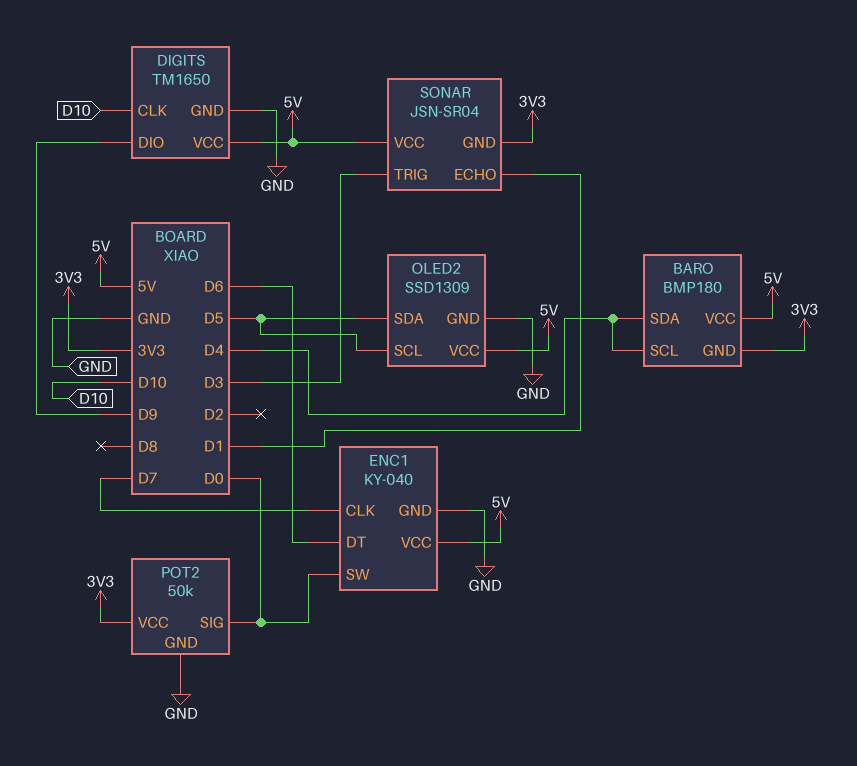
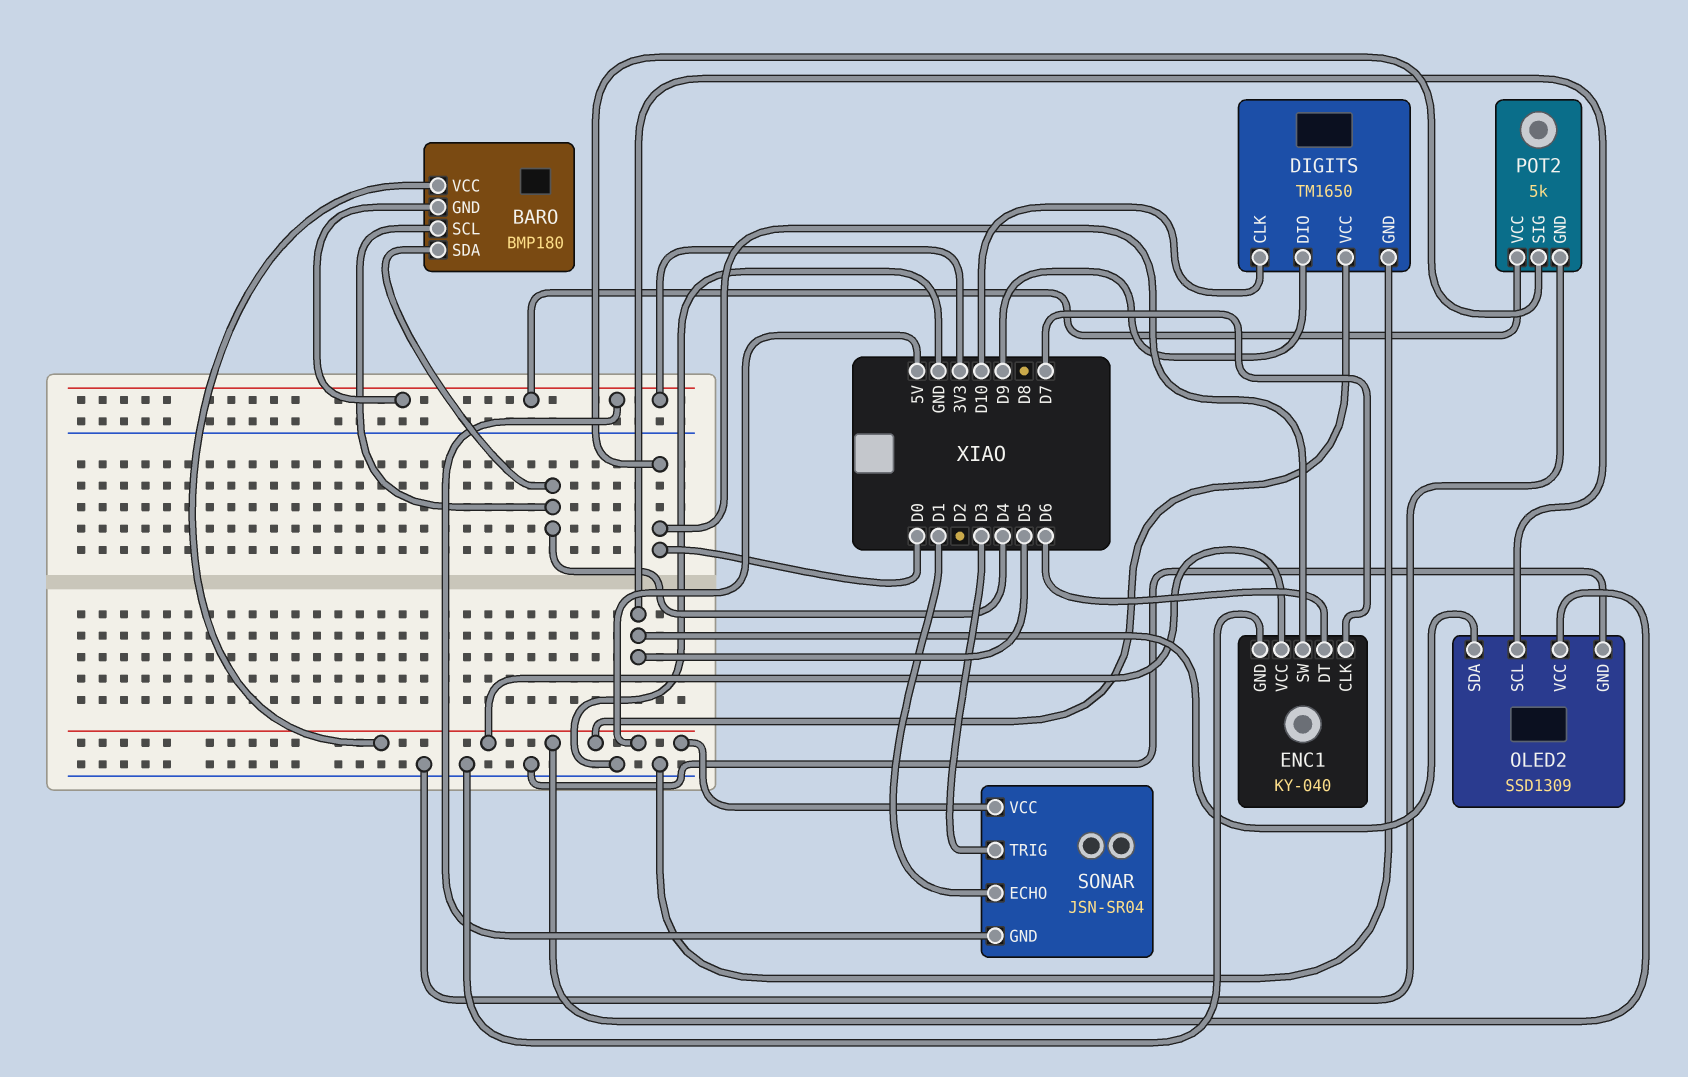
POT2: 50k -> 5k

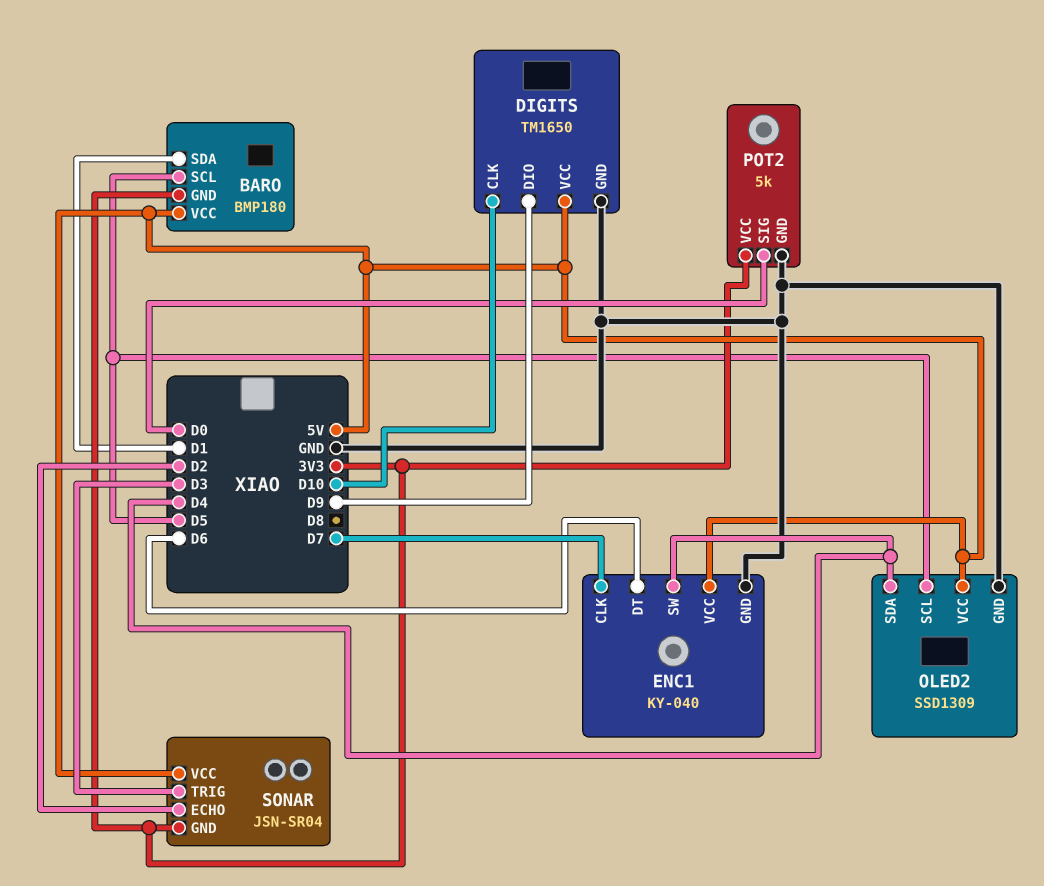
BARO pin SCL: D4 -> D5
BARO pin SDA: D4 -> D1
ENC1 pin SW: D0 -> D4
OLED2 pin SDA: D5 -> D4
SONAR pin ECHO: D1 -> D2

